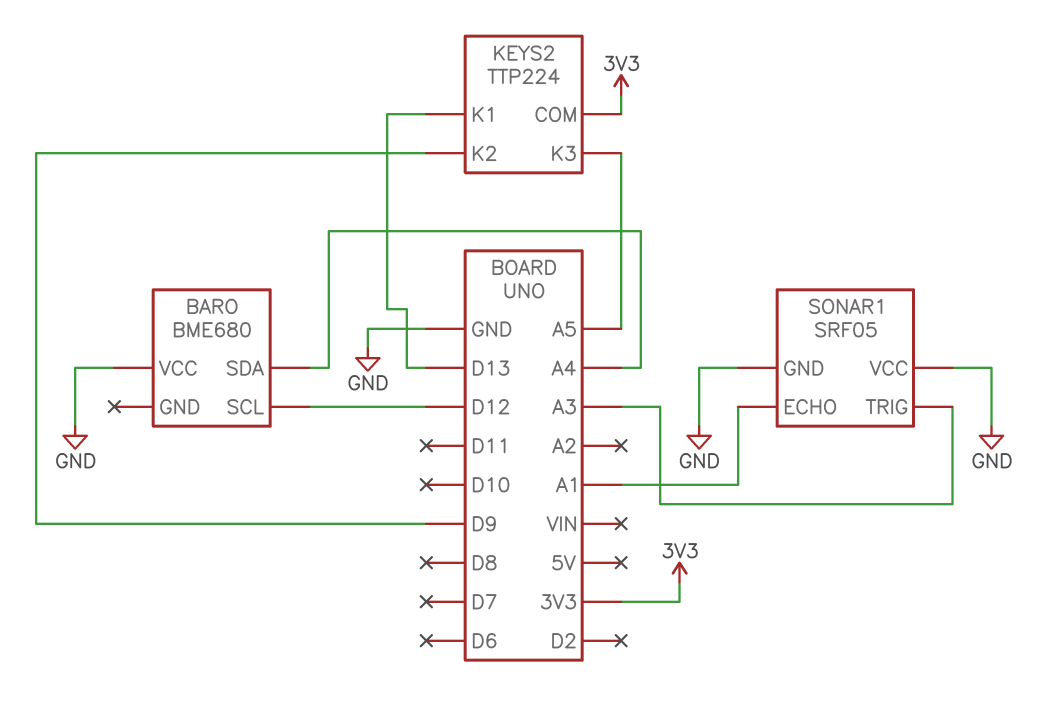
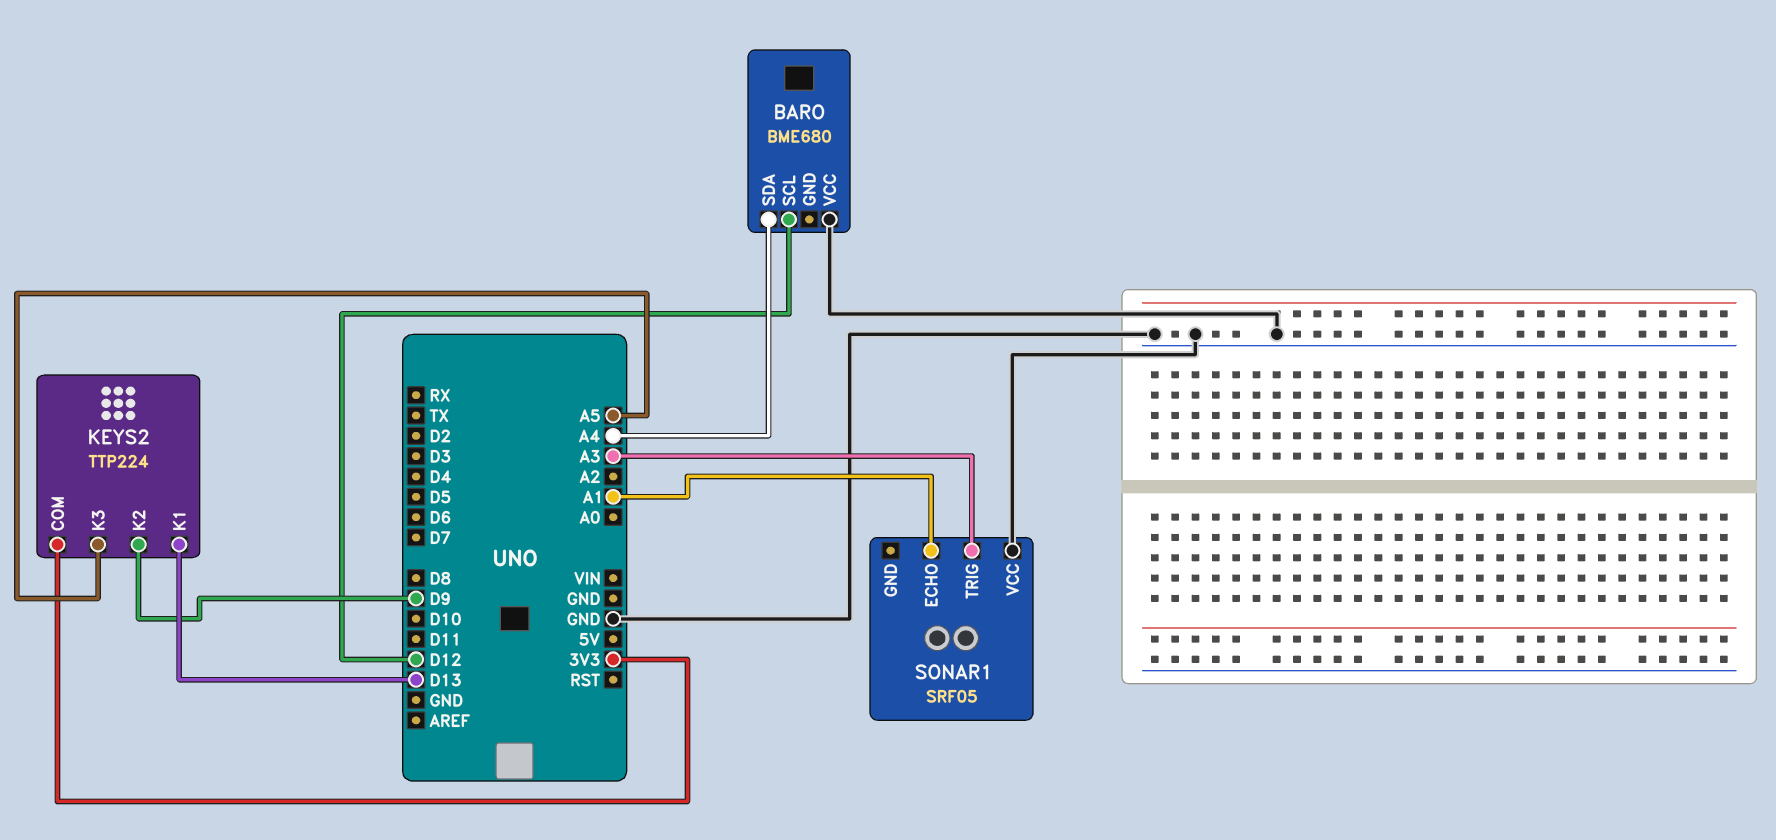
SONAR1 pin GND: GND -> none

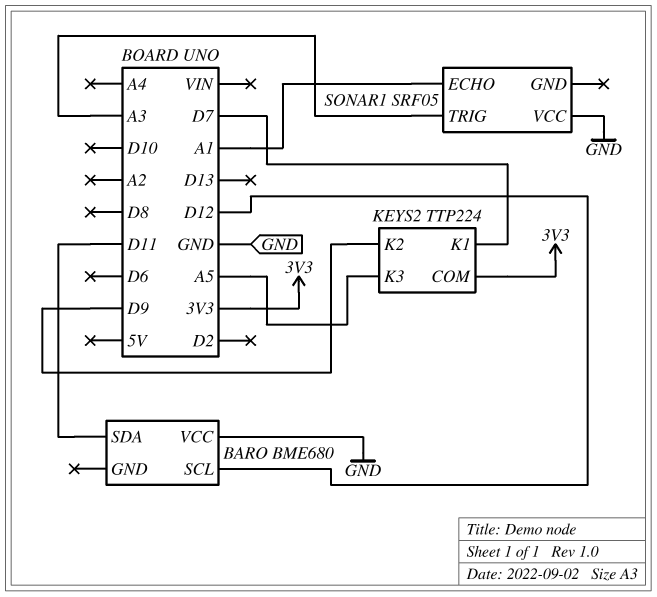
BARO pin SDA: A4 -> D11
KEYS2 pin K1: D13 -> D7

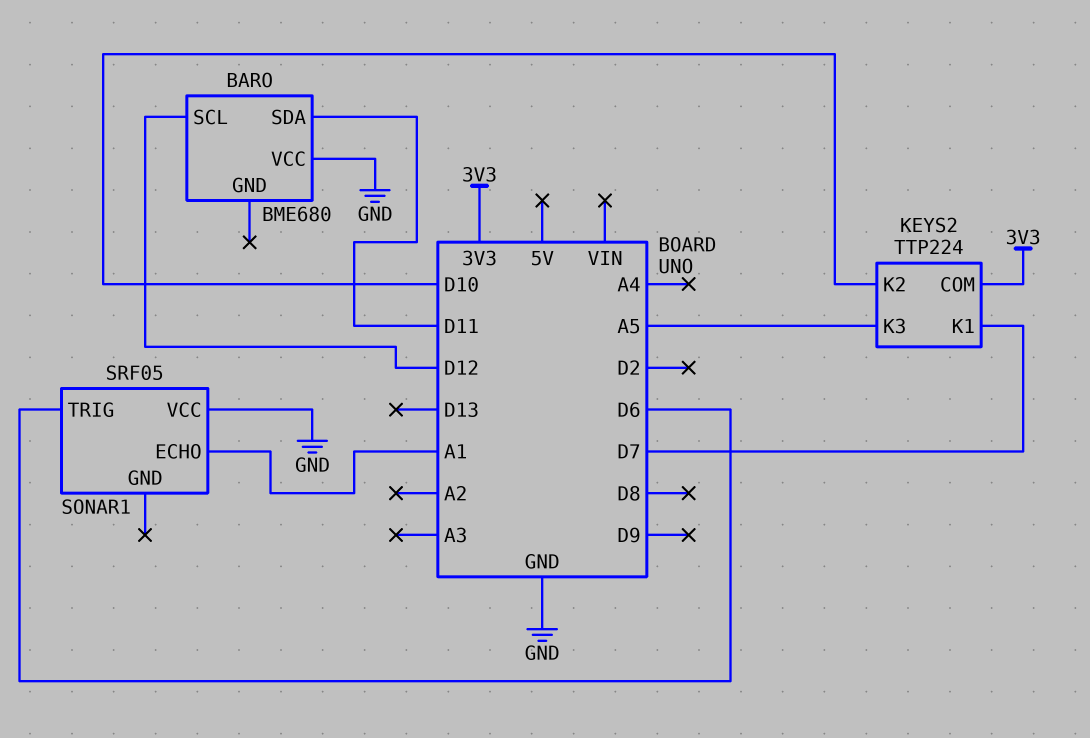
KEYS2 pin K2: D9 -> D10
SONAR1 pin TRIG: A3 -> D6

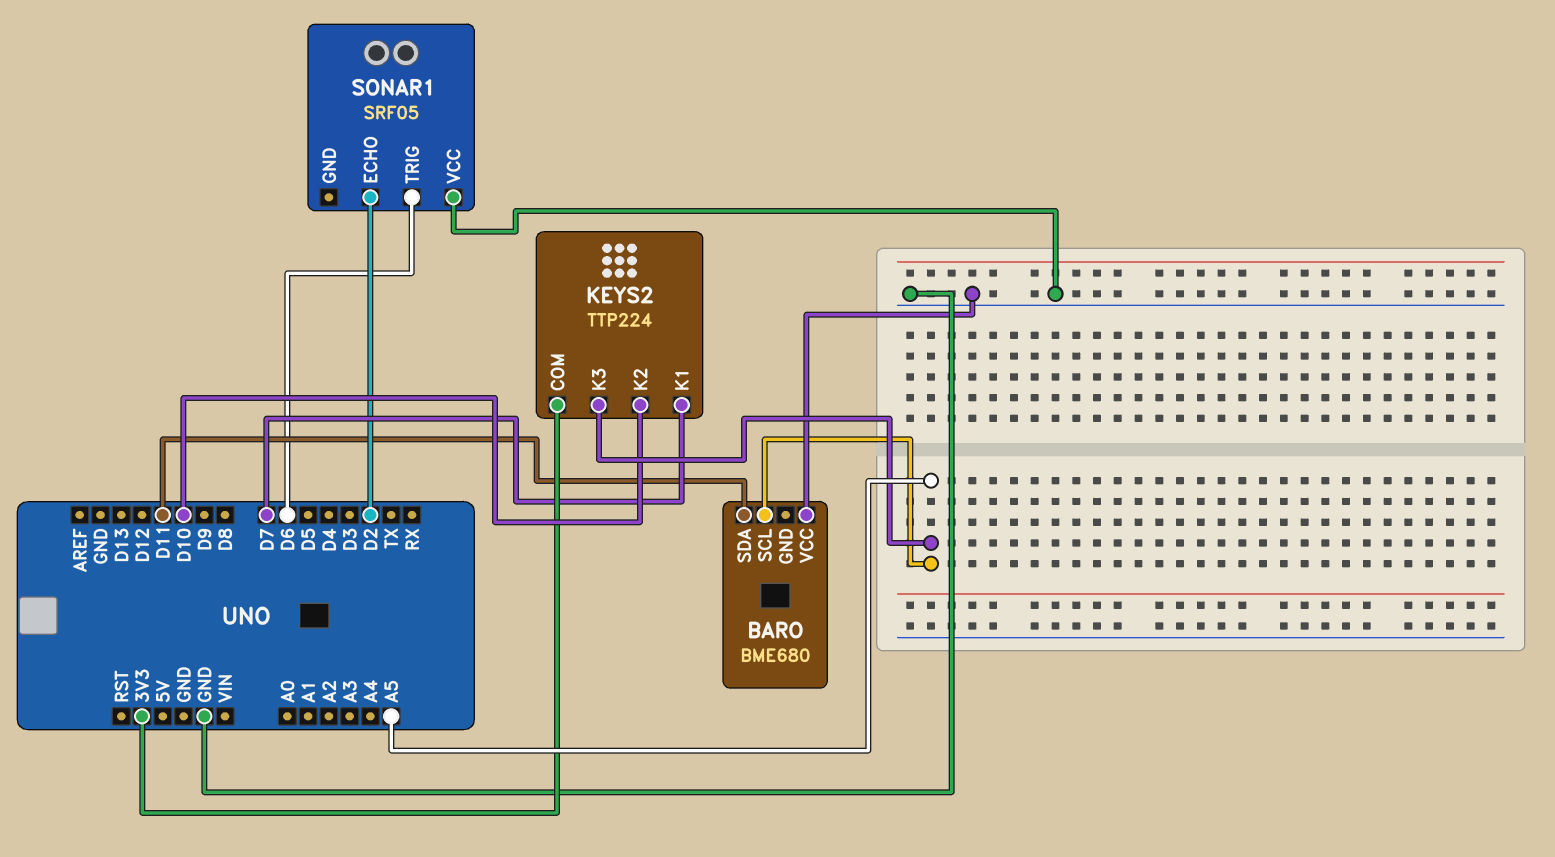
BARO pin SCL: D12 -> A5
SONAR1 pin ECHO: A1 -> D2

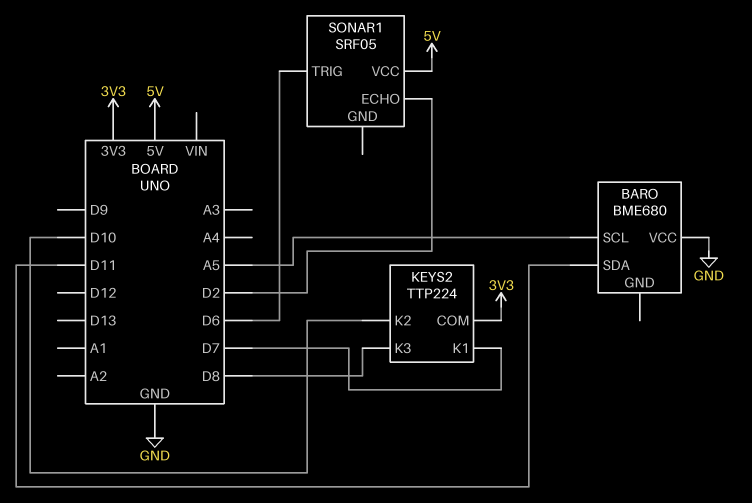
KEYS2 pin K3: A5 -> D8
SONAR1 pin VCC: GND -> 5V

